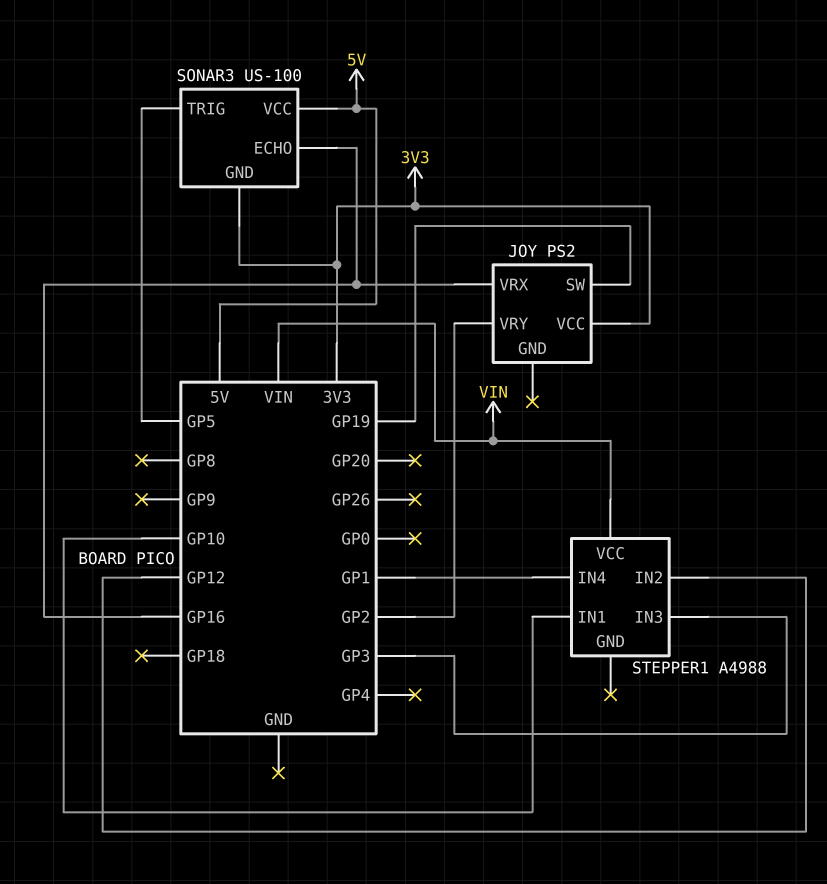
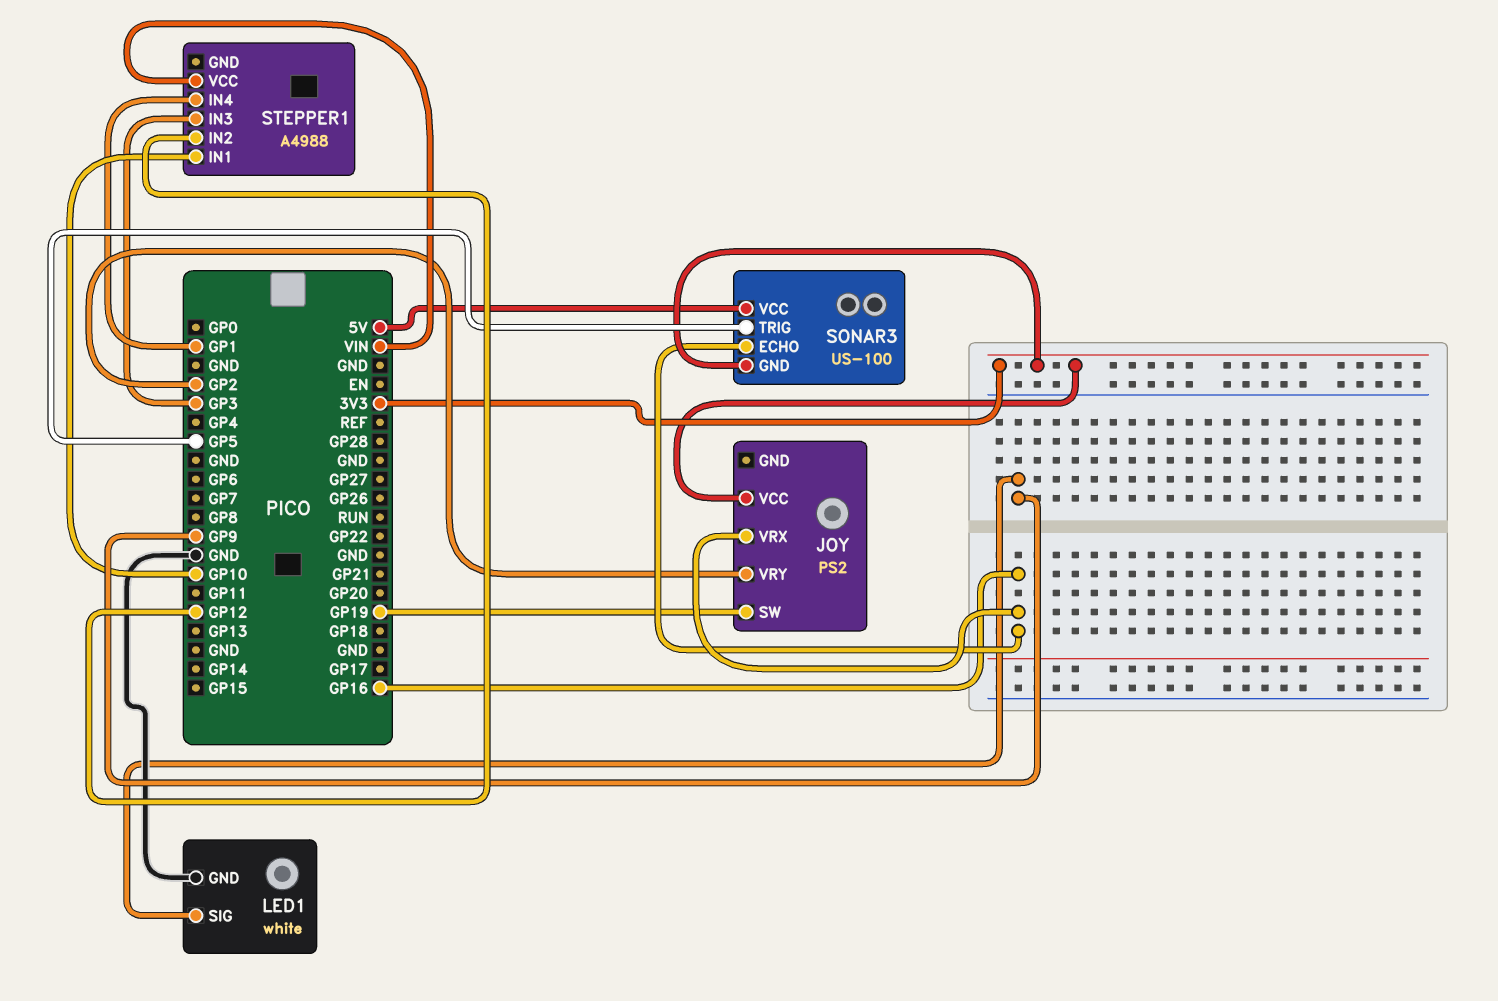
LED1: none -> white
LED1 pin GND: none -> GND
LED1 pin SIG: none -> GP9

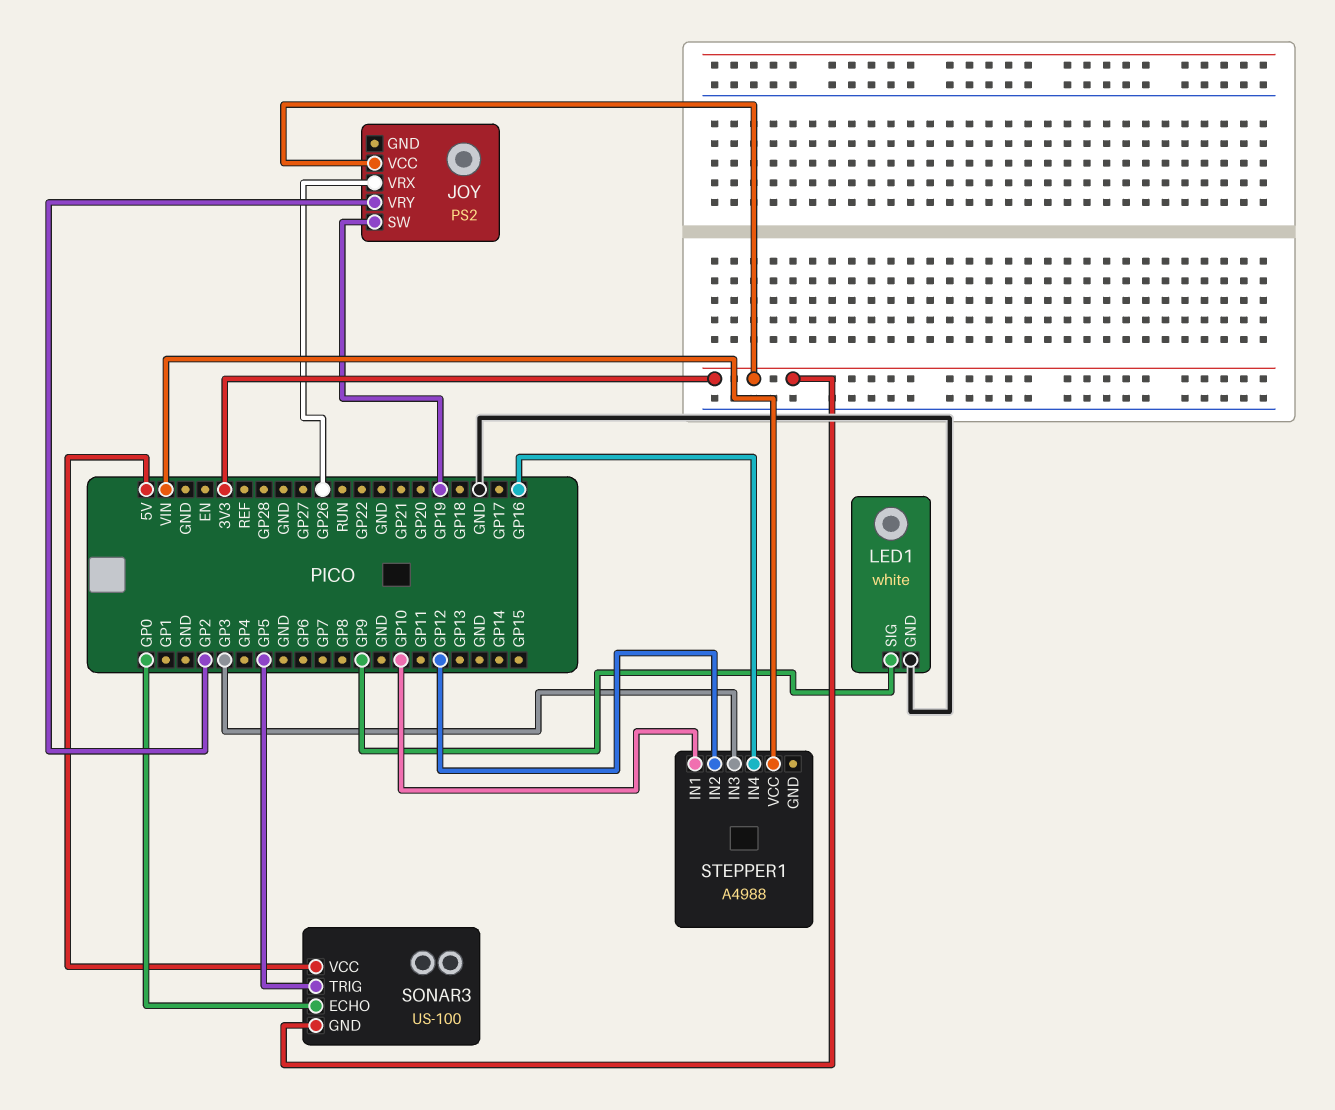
JOY pin VRX: GP16 -> GP26
SONAR3 pin ECHO: GP16 -> GP0
STEPPER1 pin IN4: GP1 -> GP16

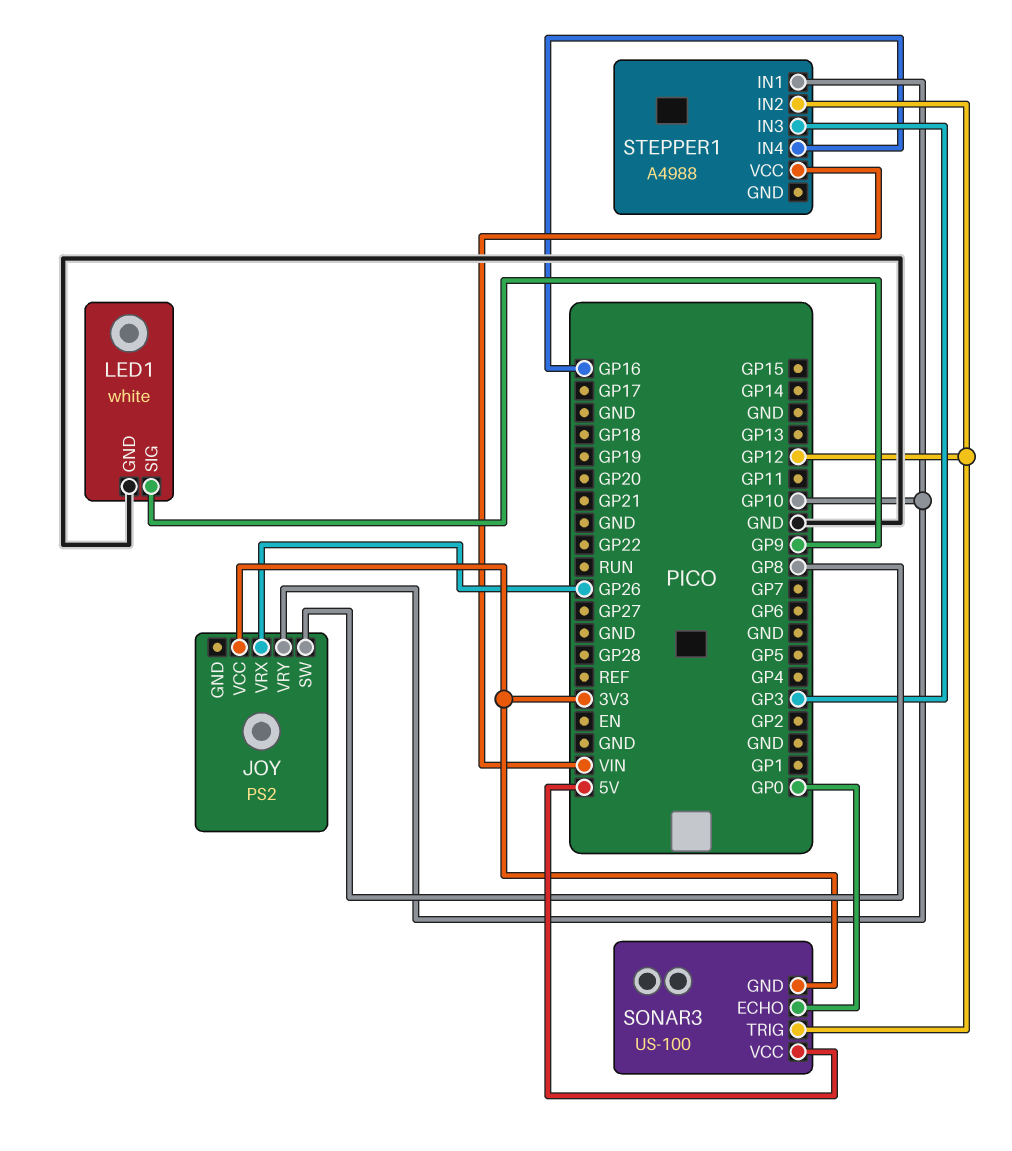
JOY pin SW: GP19 -> GP8
JOY pin VRY: GP2 -> GP10
SONAR3 pin TRIG: GP5 -> GP12

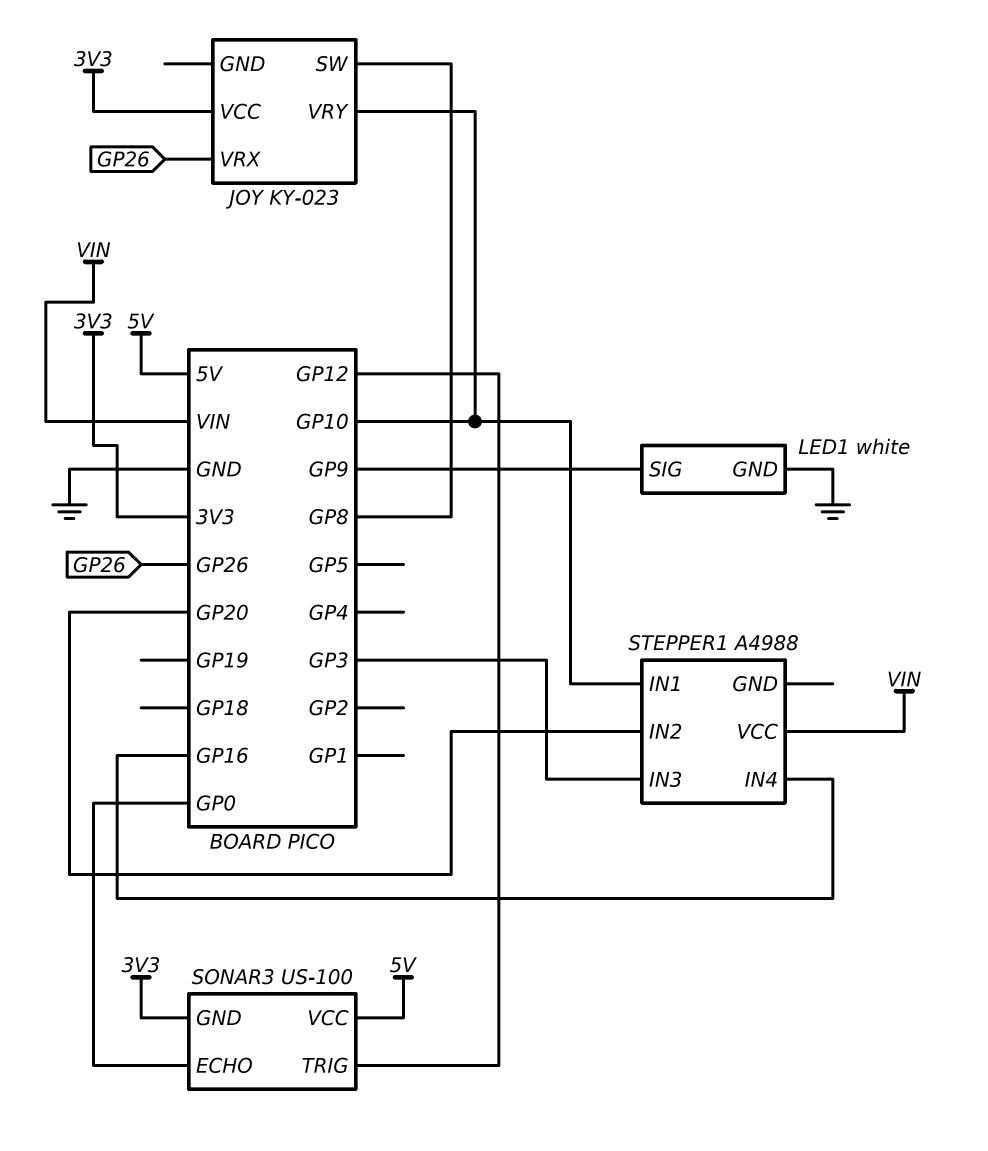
JOY: PS2 -> KY-023
STEPPER1 pin IN2: GP12 -> GP20

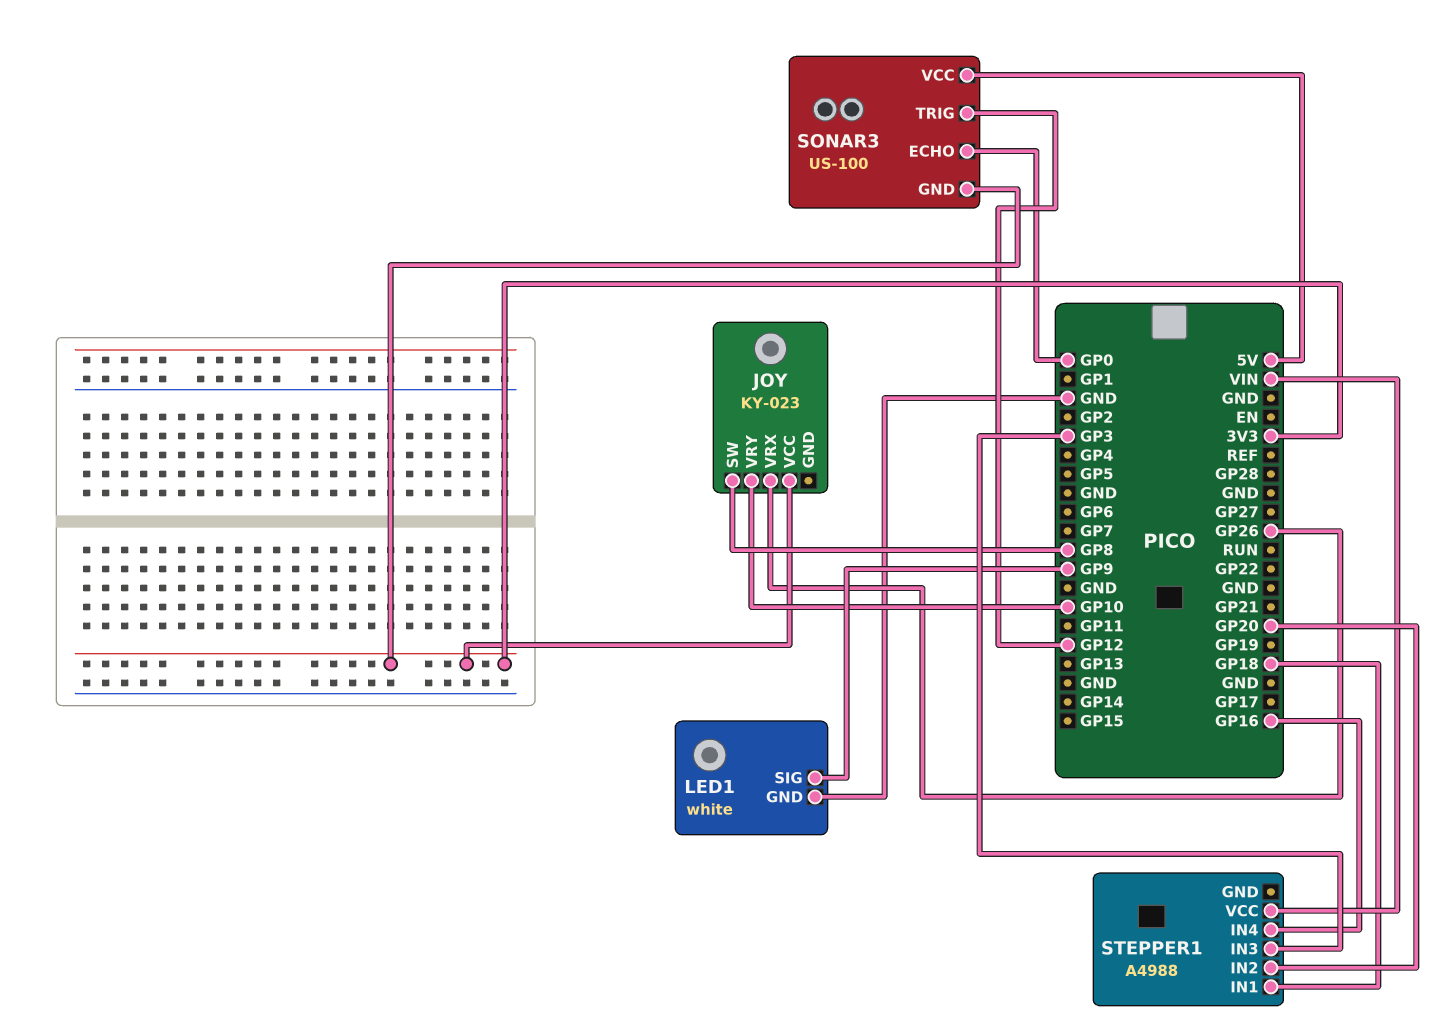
STEPPER1 pin IN1: GP10 -> GP18

